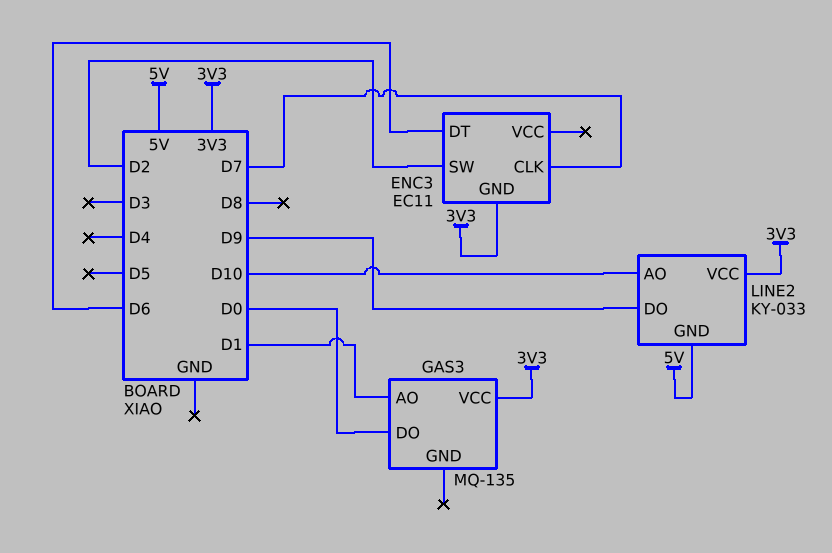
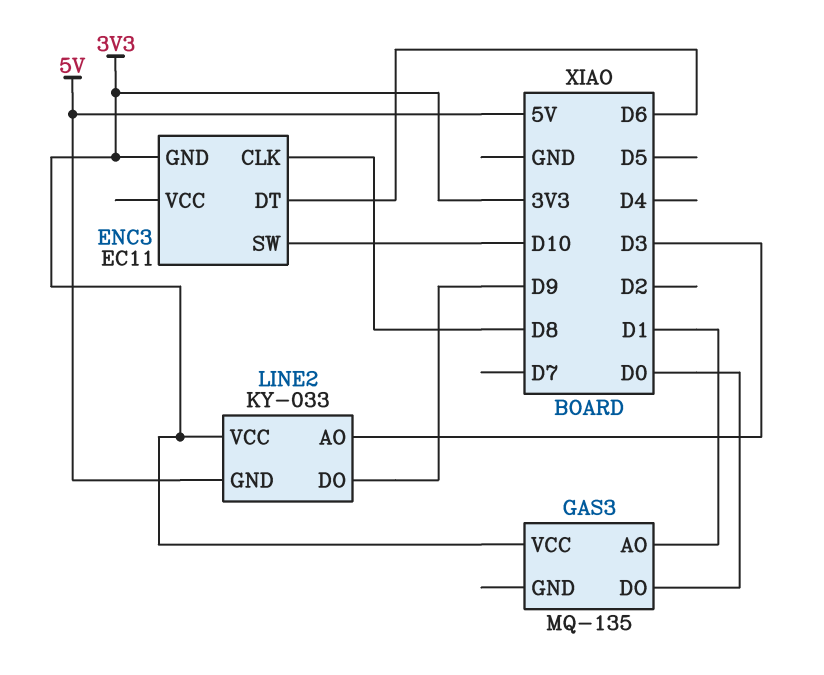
ENC3 pin CLK: D7 -> D8
ENC3 pin SW: D2 -> D10
LINE2 pin AO: D10 -> D3

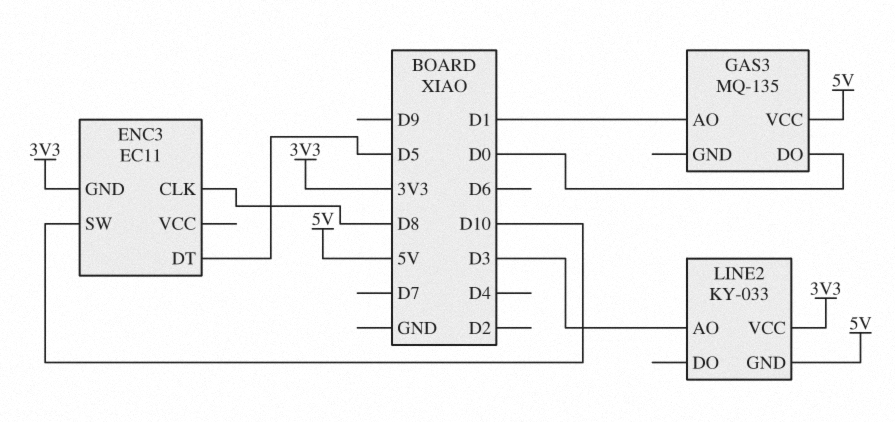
ENC3 pin DT: D6 -> D5
GAS3 pin VCC: 3V3 -> 5V
LINE2 pin DO: D9 -> none

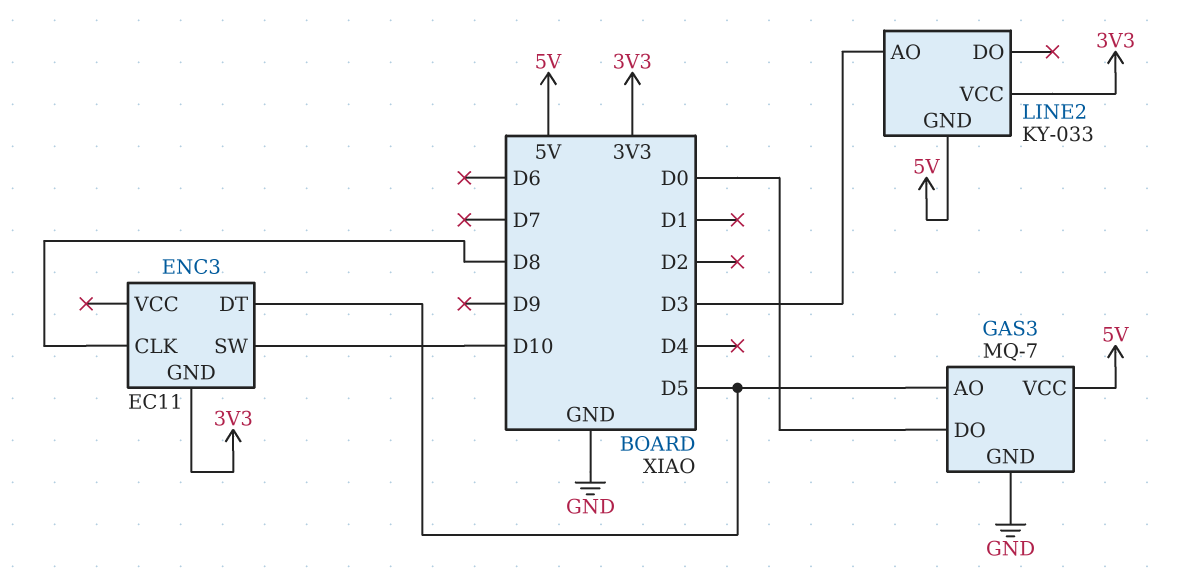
GAS3: MQ-135 -> MQ-7
GAS3 pin AO: D1 -> D5
GAS3 pin GND: none -> GND

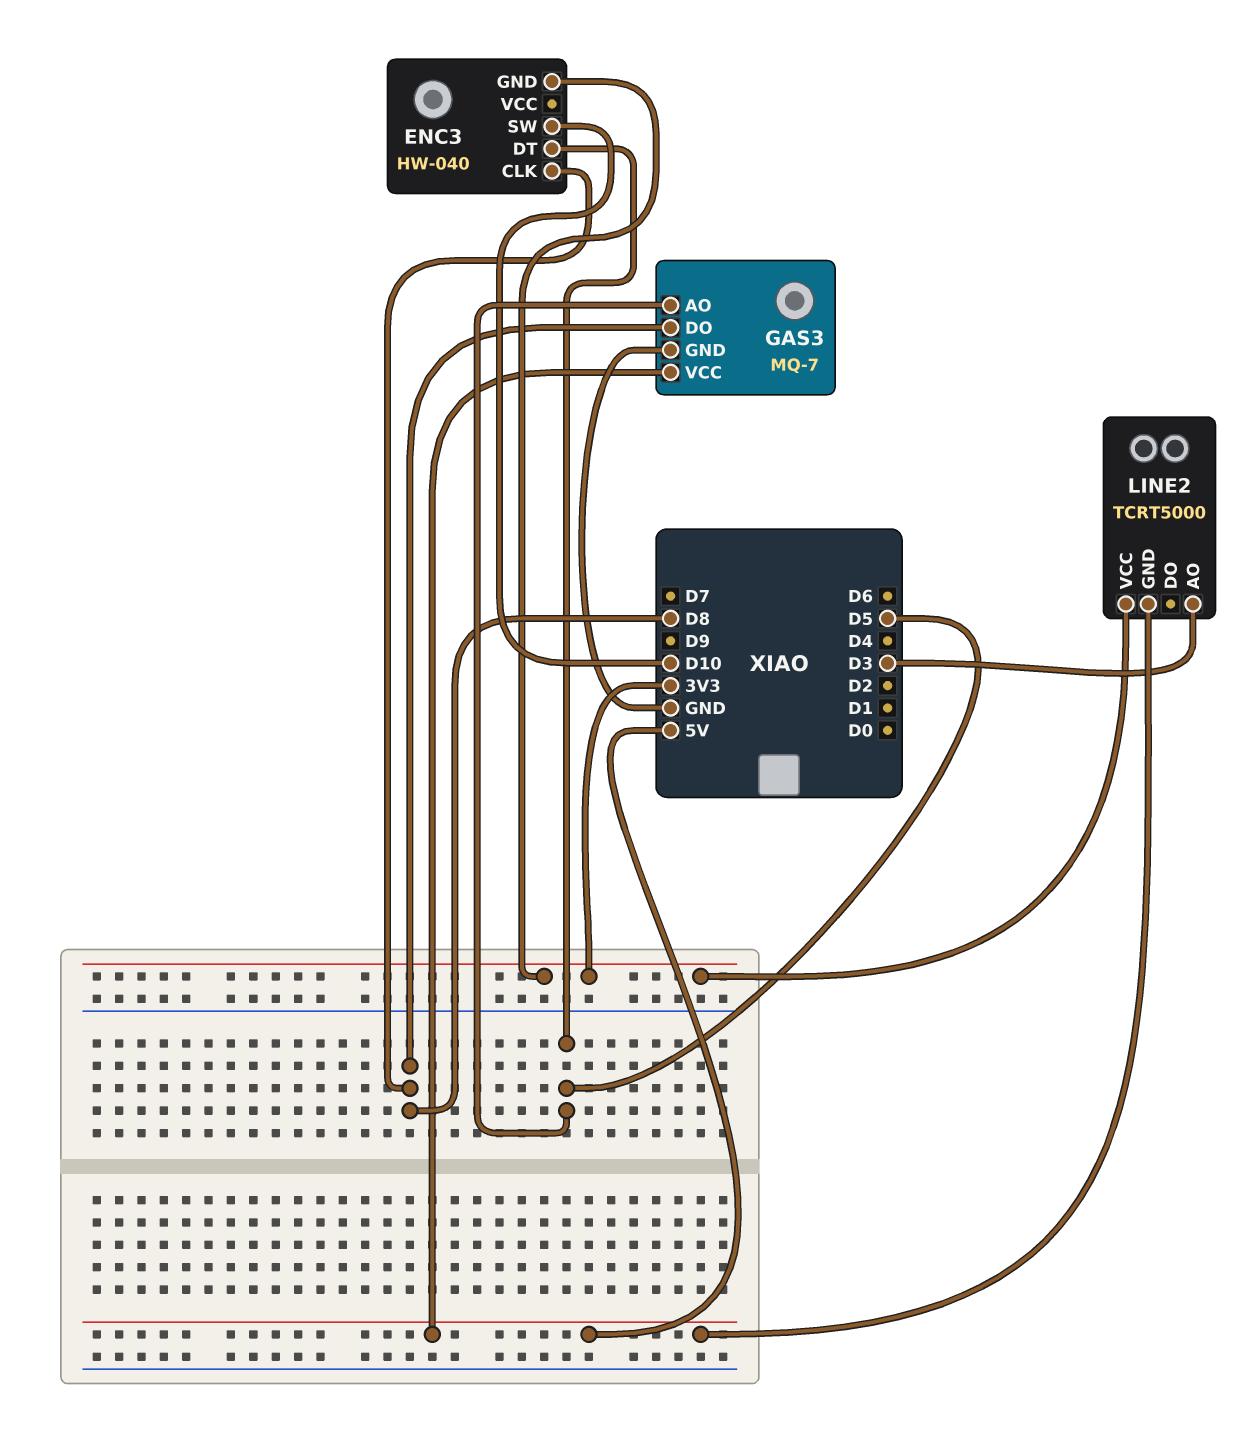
ENC3: EC11 -> HW-040
GAS3 pin DO: D0 -> D8
LINE2: KY-033 -> TCRT5000

